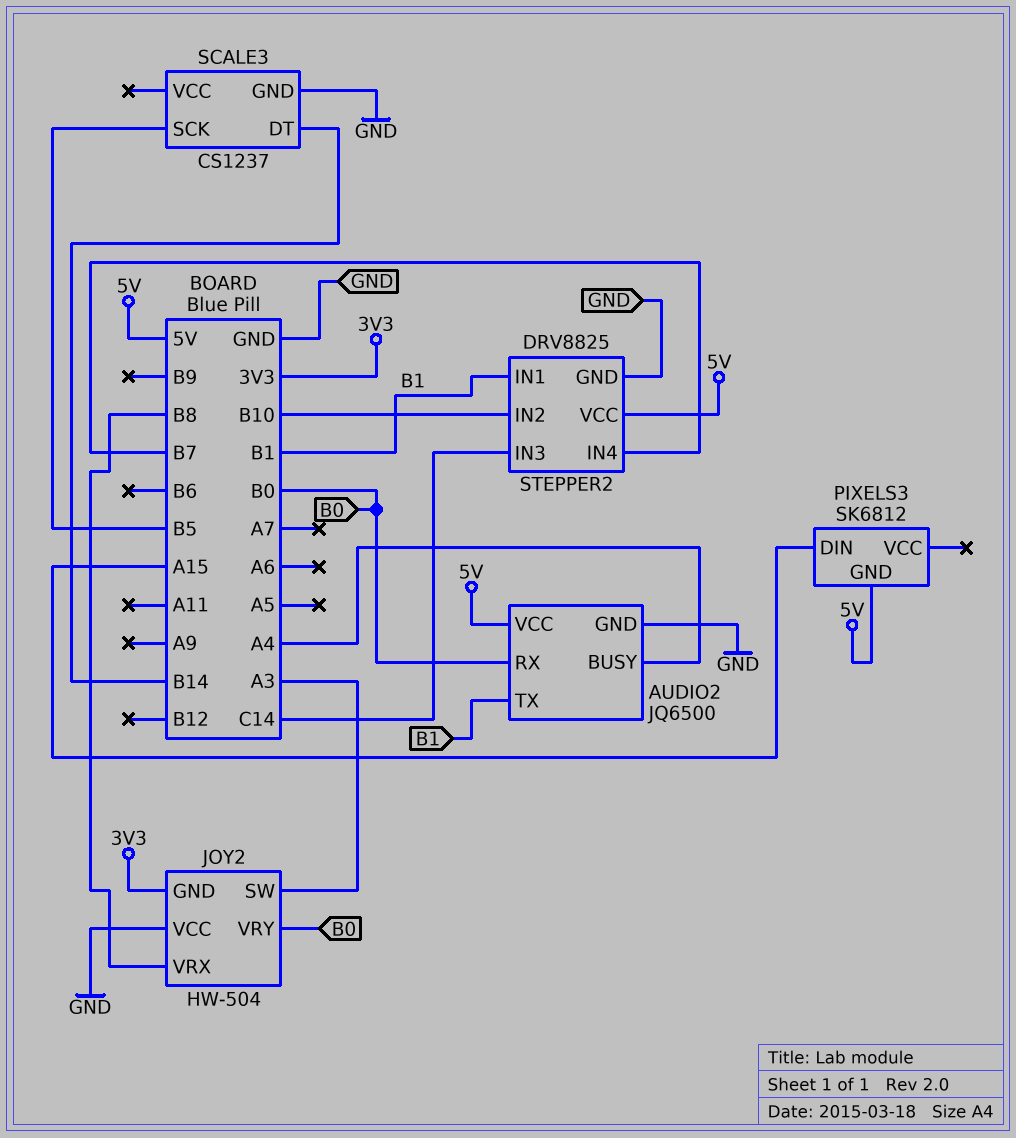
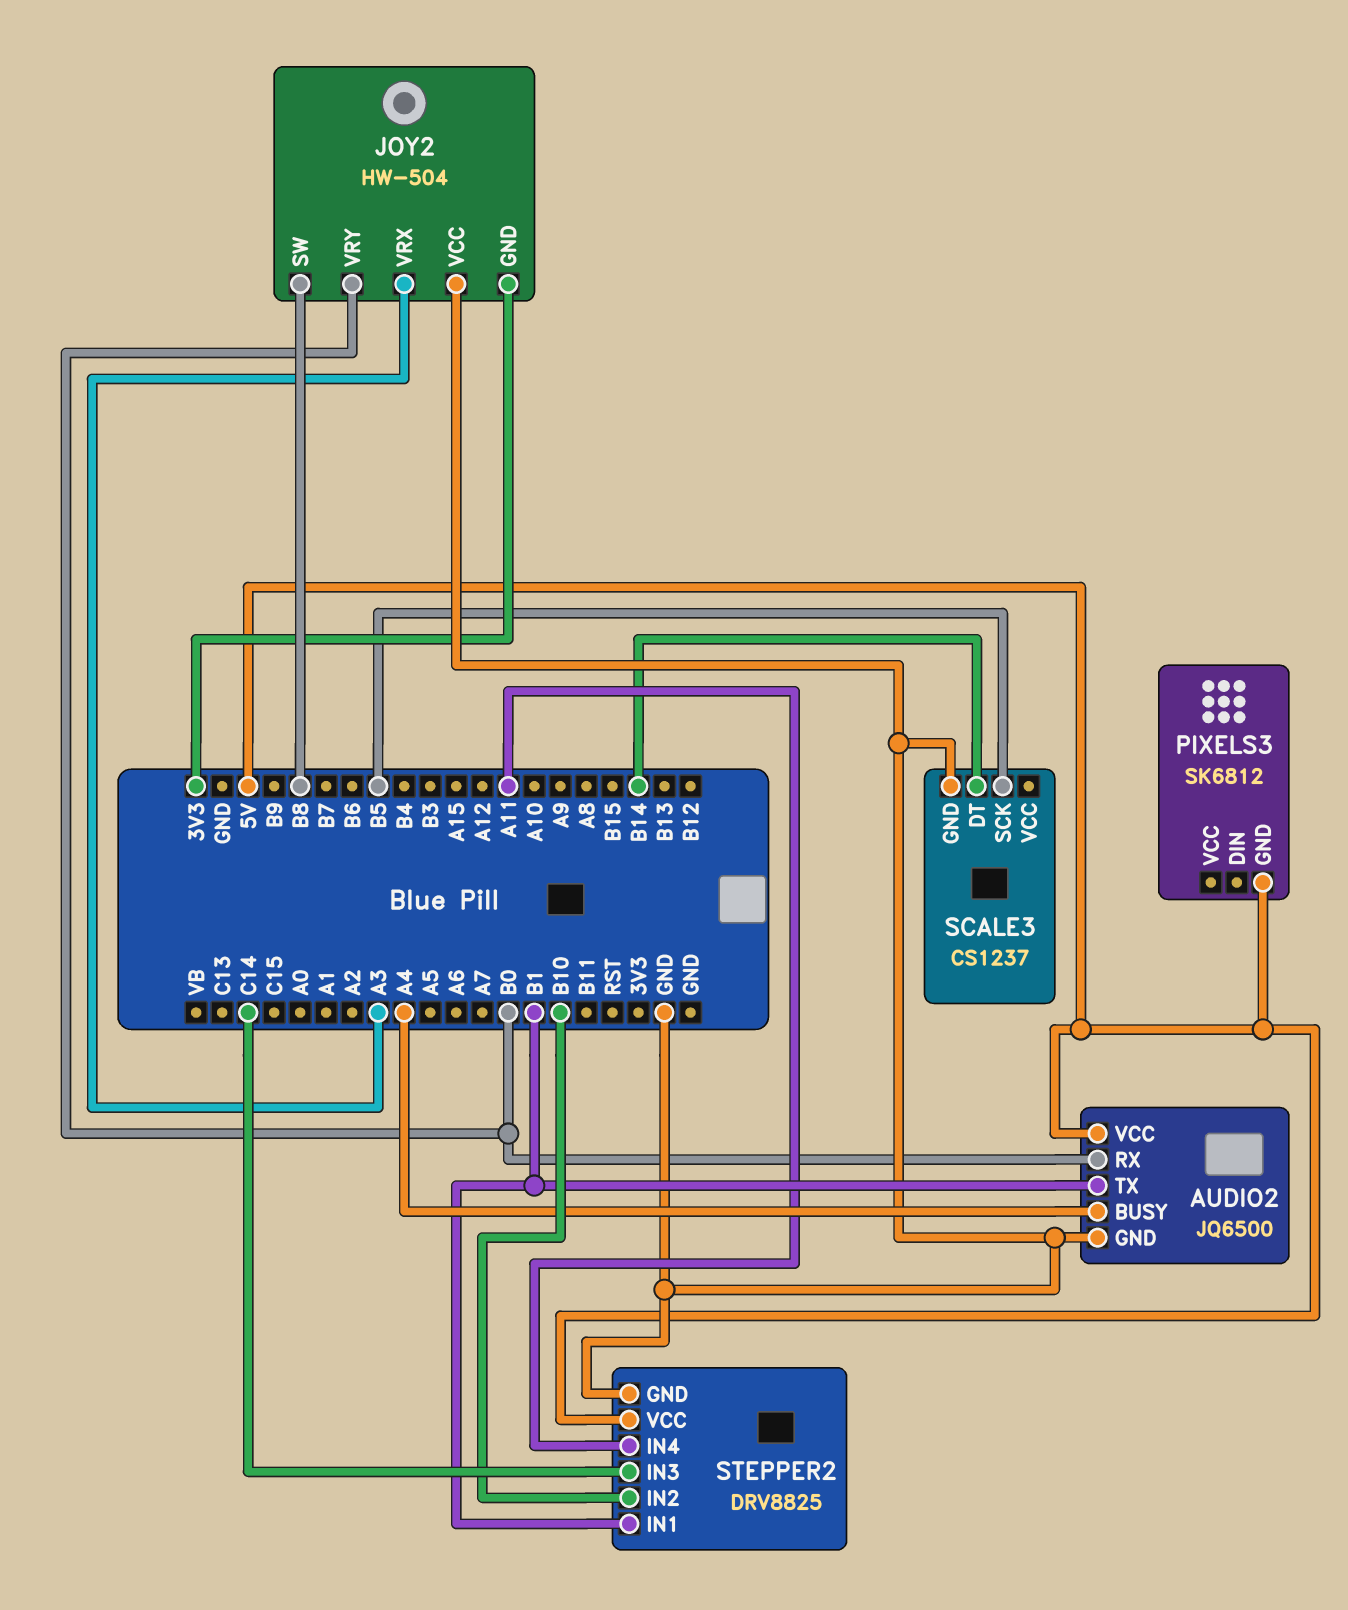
JOY2 pin SW: A3 -> B8
JOY2 pin VRX: B8 -> A3
PIXELS3 pin DIN: A15 -> none
STEPPER2 pin IN4: B7 -> A11

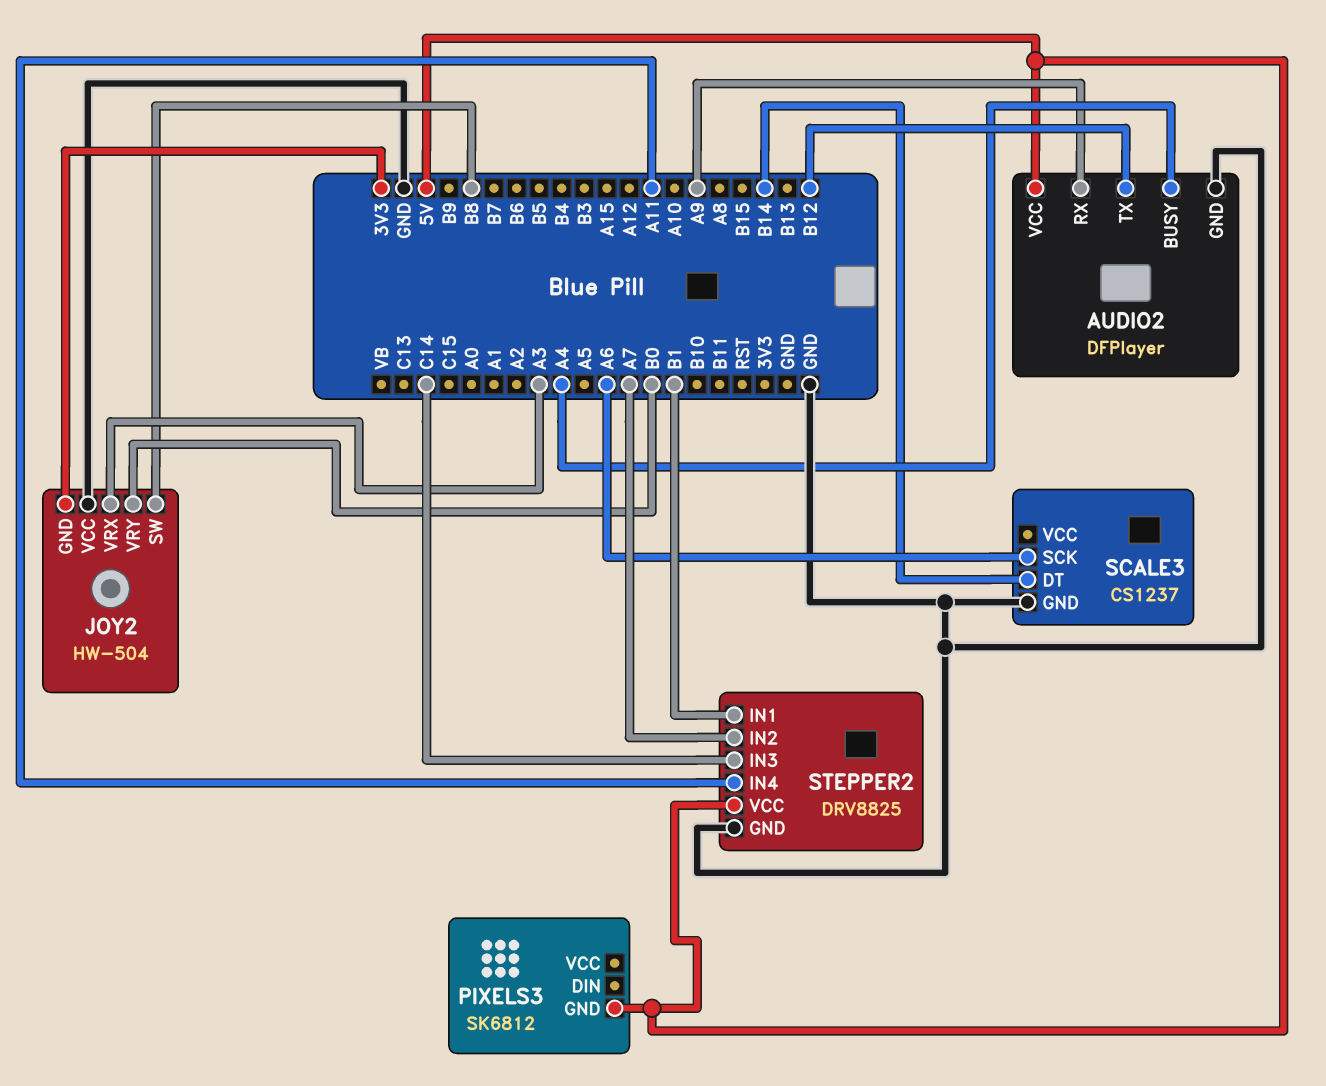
AUDIO2: JQ6500 -> DFPlayer
AUDIO2 pin RX: B0 -> A9
AUDIO2 pin TX: B1 -> B12
SCALE3 pin SCK: B5 -> A6
STEPPER2 pin IN2: B10 -> A7

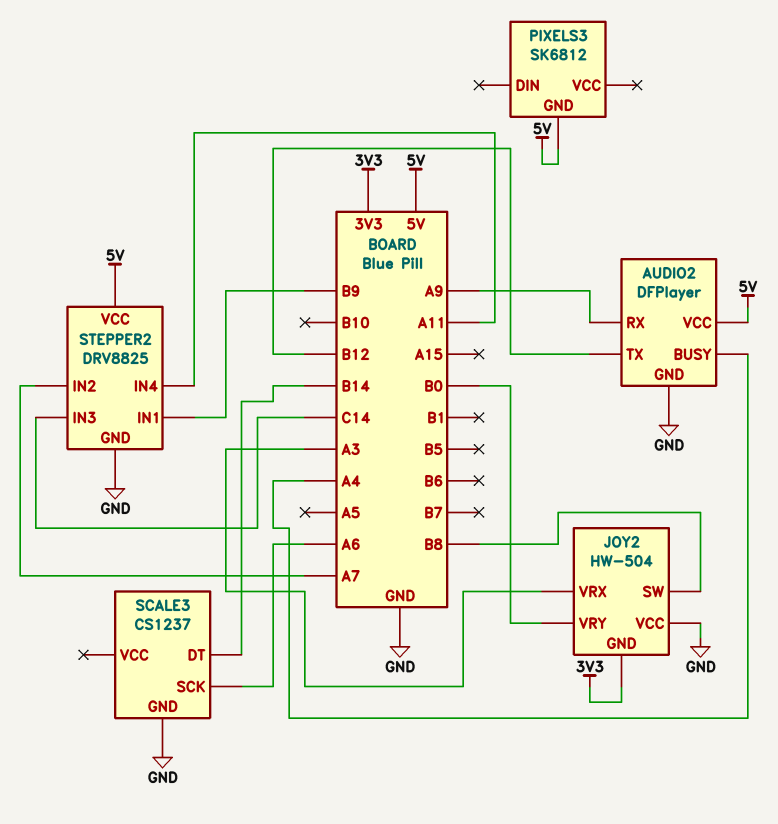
STEPPER2 pin IN1: B1 -> B9

